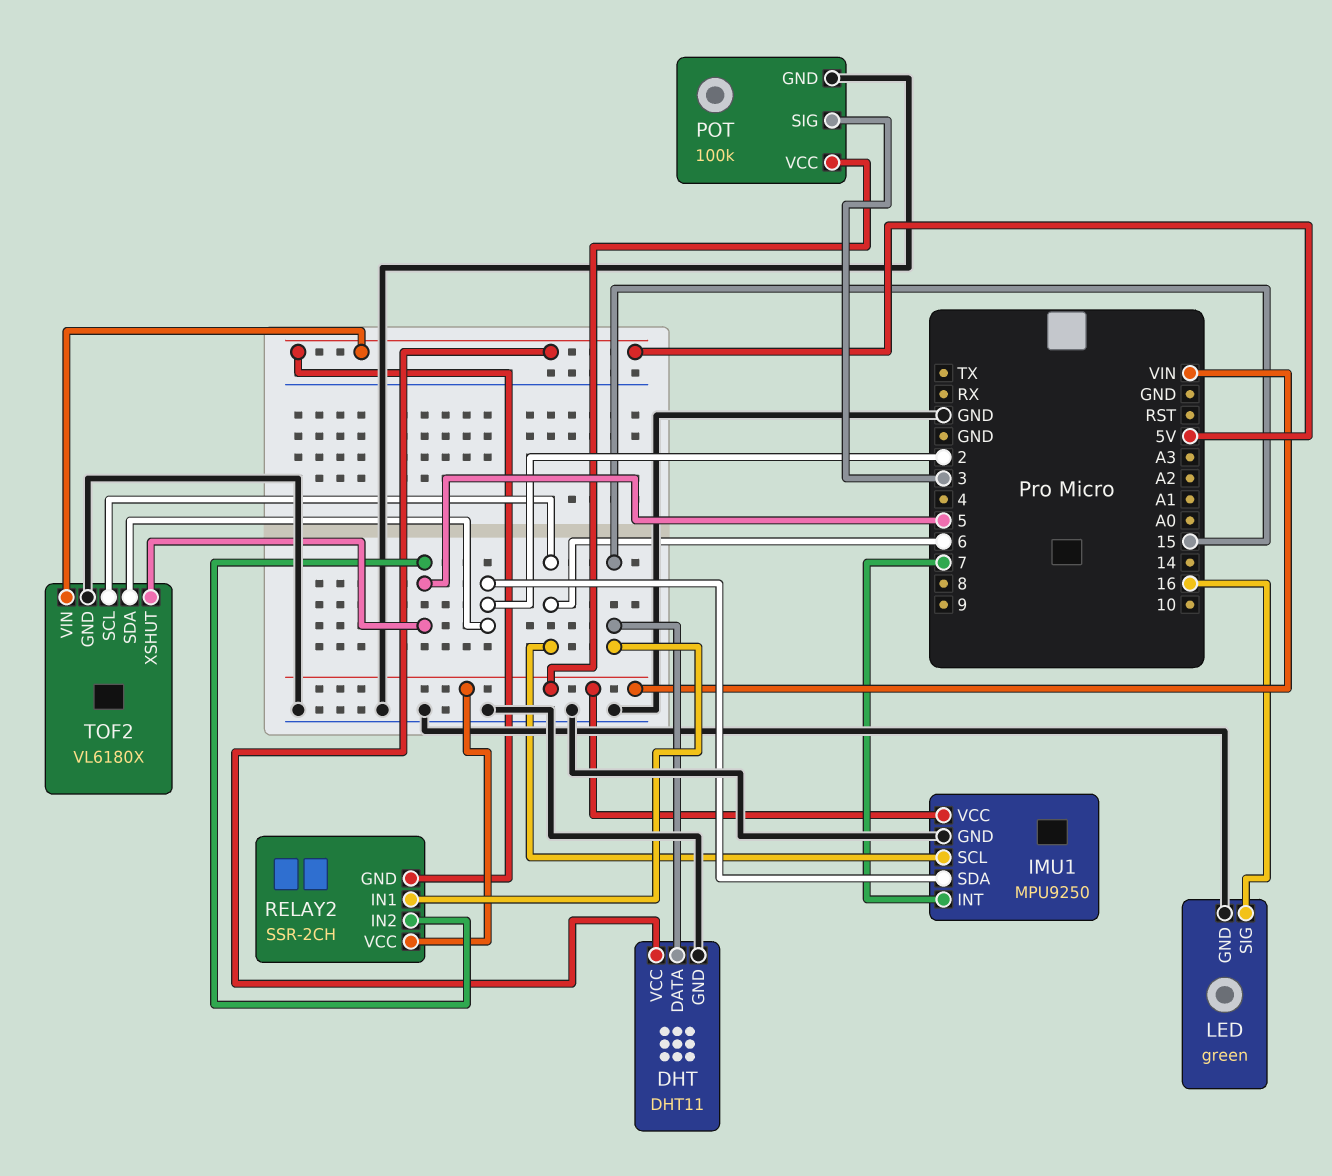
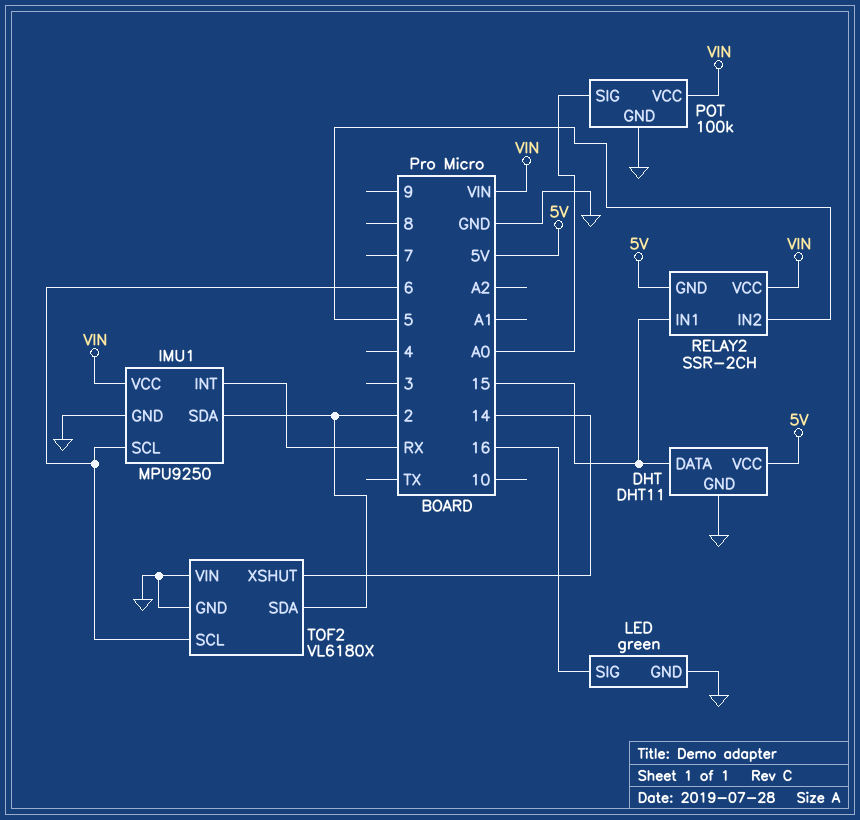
IMU1 pin INT: 7 -> RX
POT pin SIG: 3 -> A0
TOF2 pin VIN: 5V -> GND
TOF2 pin XSHUT: 5 -> 14

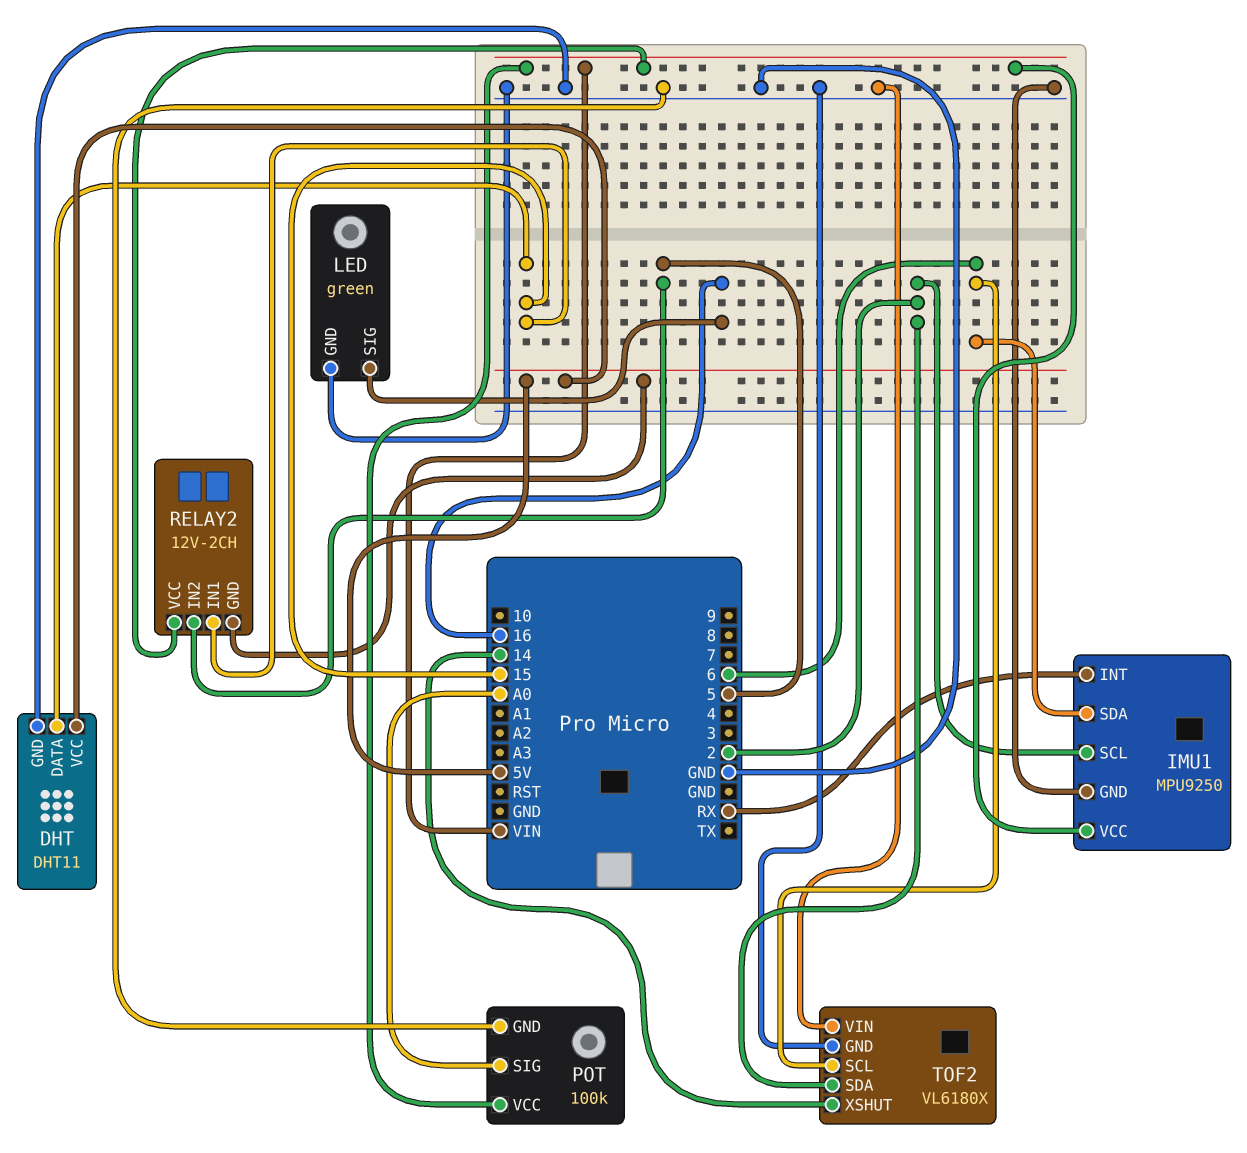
IMU1 pin SCL: 6 -> 2
IMU1 pin SDA: 2 -> 6
RELAY2: SSR-2CH -> 12V-2CH

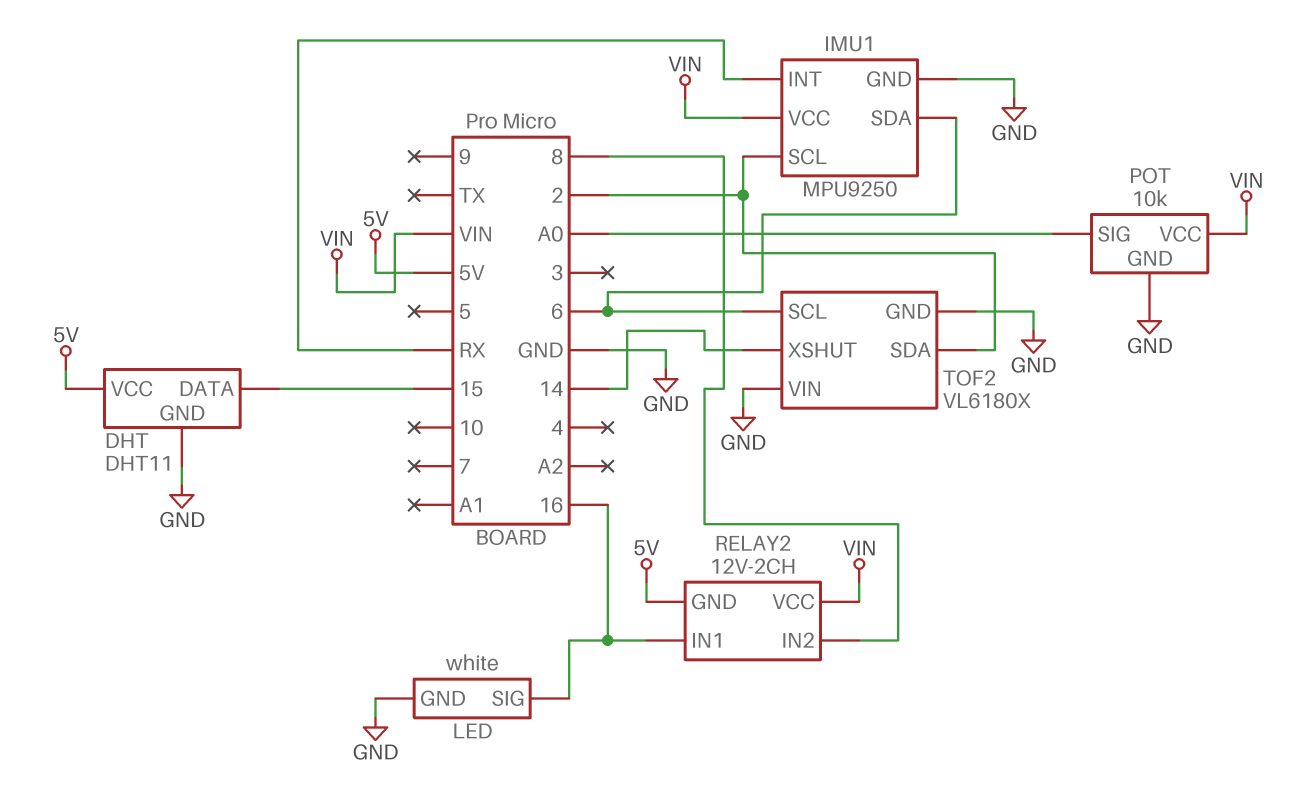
LED: green -> white
POT: 100k -> 10k
RELAY2 pin IN1: 15 -> 16
RELAY2 pin IN2: 5 -> 8

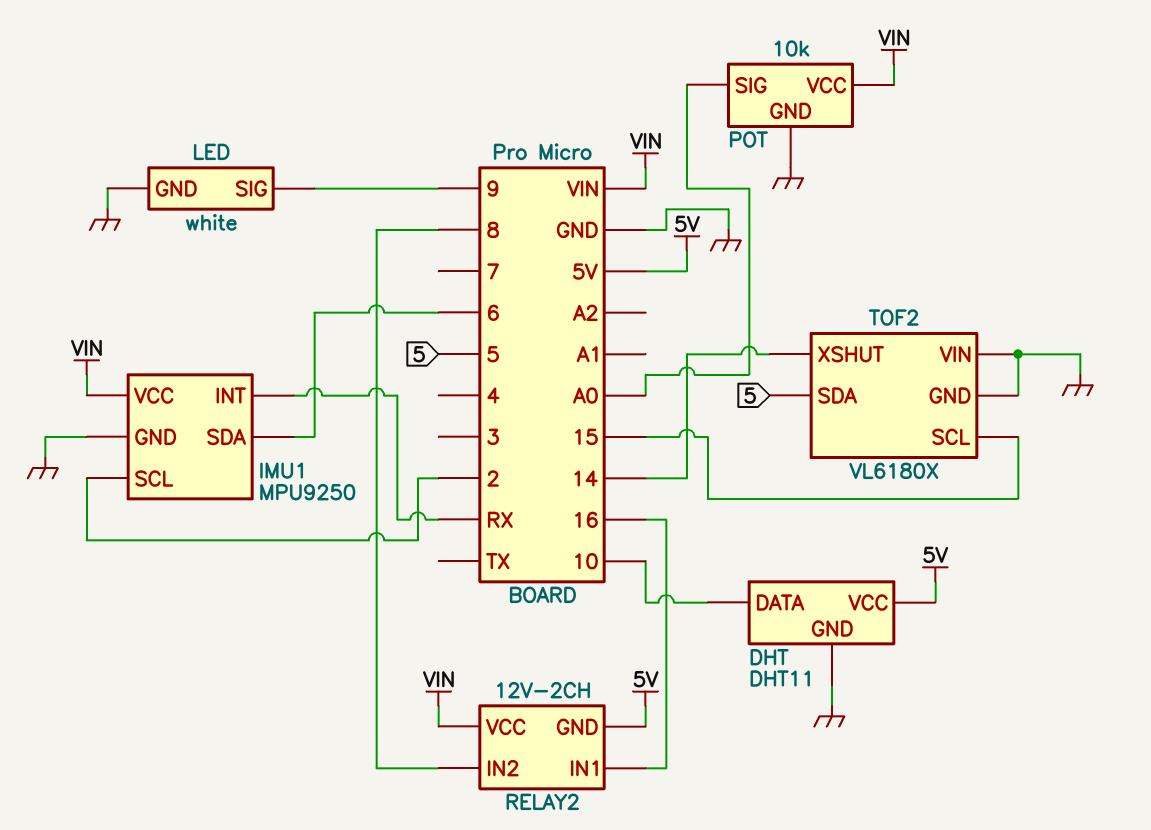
DHT pin DATA: 15 -> 10
LED pin SIG: 16 -> 9
TOF2 pin SCL: 6 -> 15
TOF2 pin SDA: 2 -> 5

